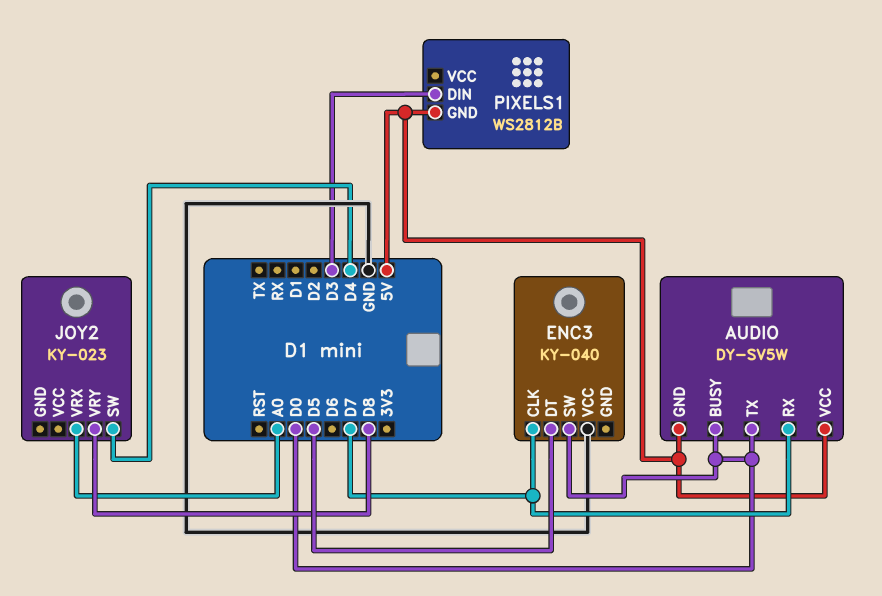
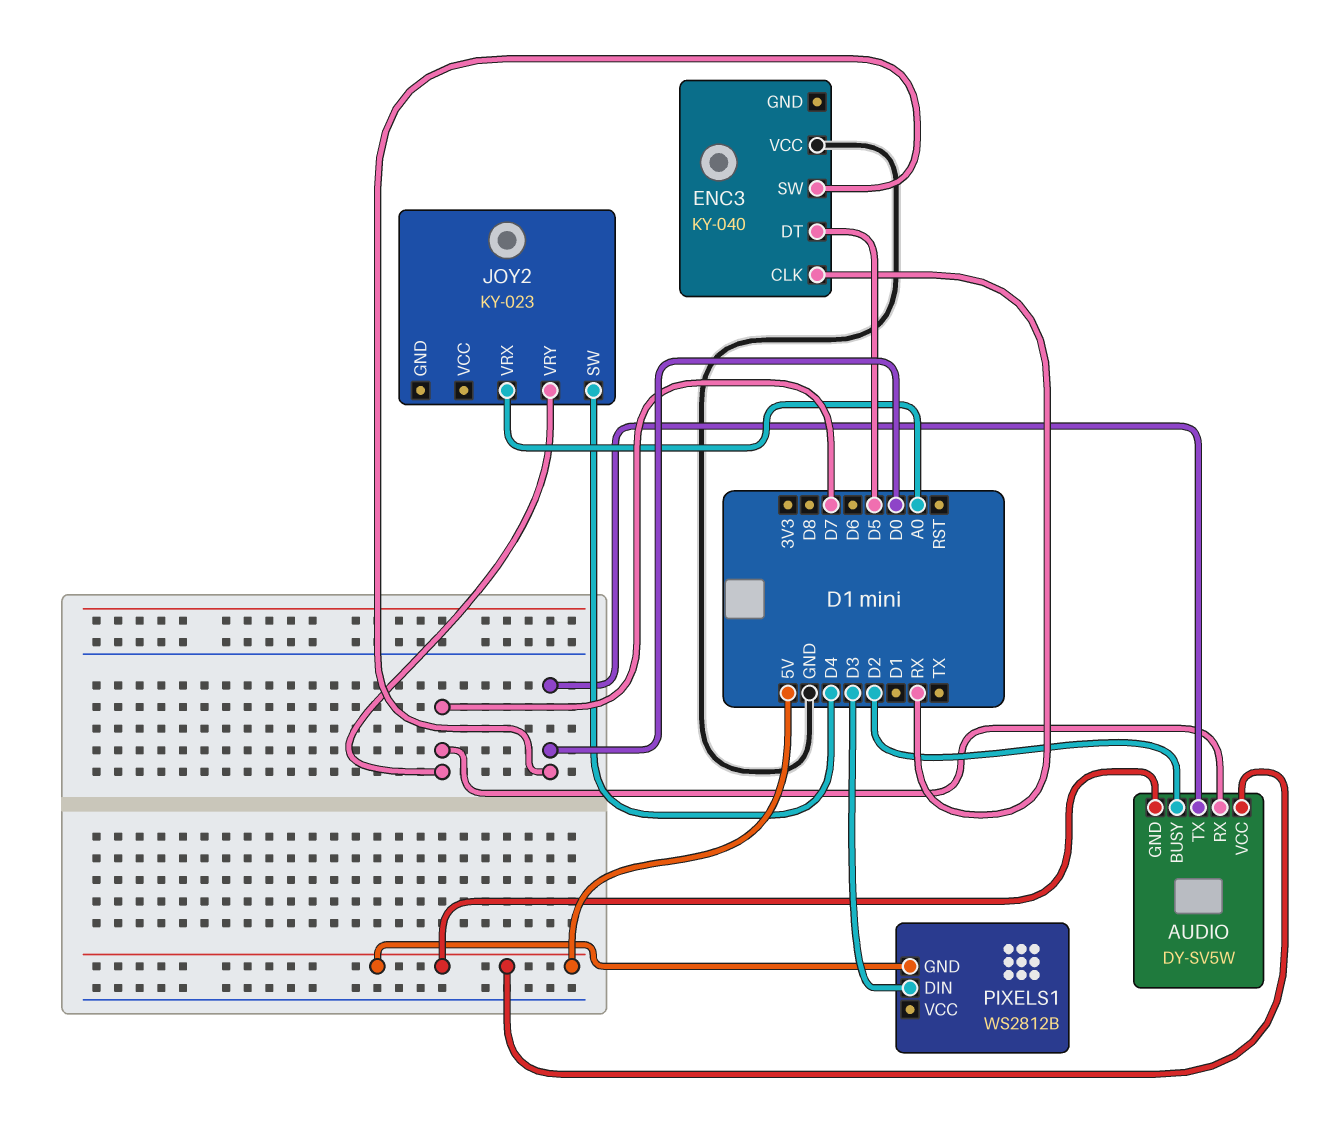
AUDIO pin BUSY: D0 -> D2
ENC3 pin CLK: D7 -> RX
JOY2 pin VRY: D8 -> D7

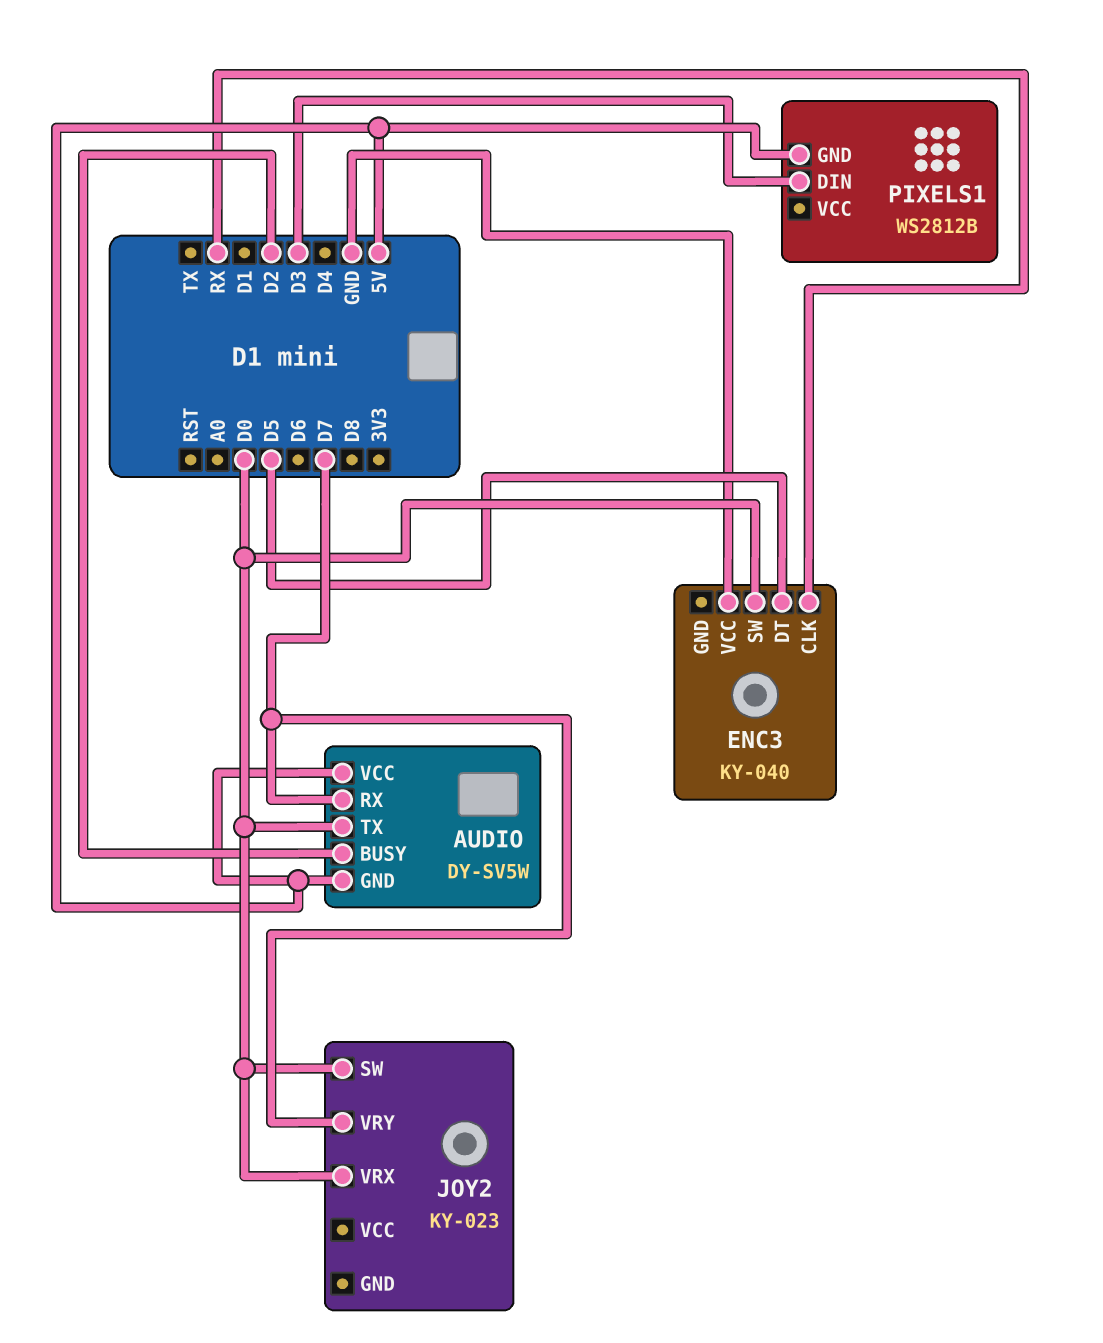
JOY2 pin SW: D4 -> D0
JOY2 pin VRX: A0 -> D0

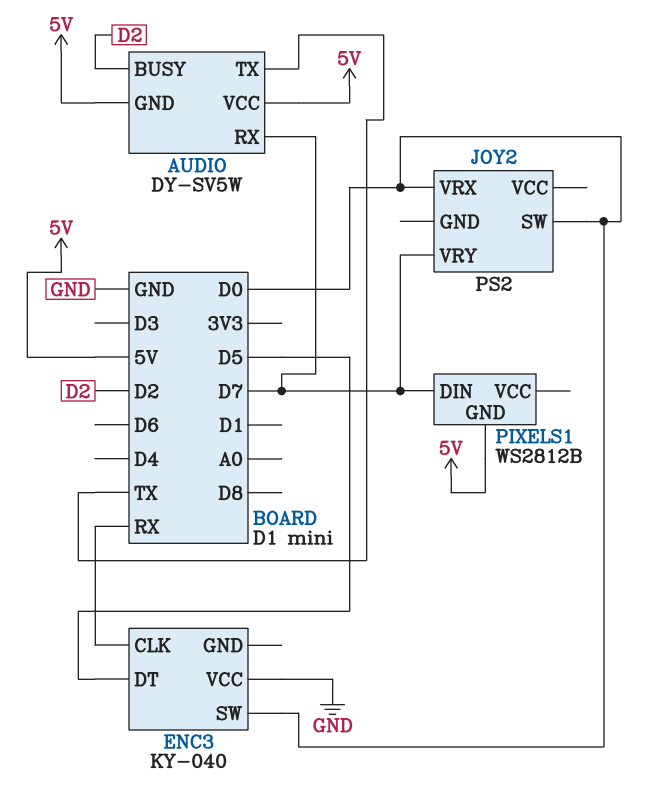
AUDIO pin TX: D0 -> TX
JOY2: KY-023 -> PS2
PIXELS1 pin DIN: D3 -> D7

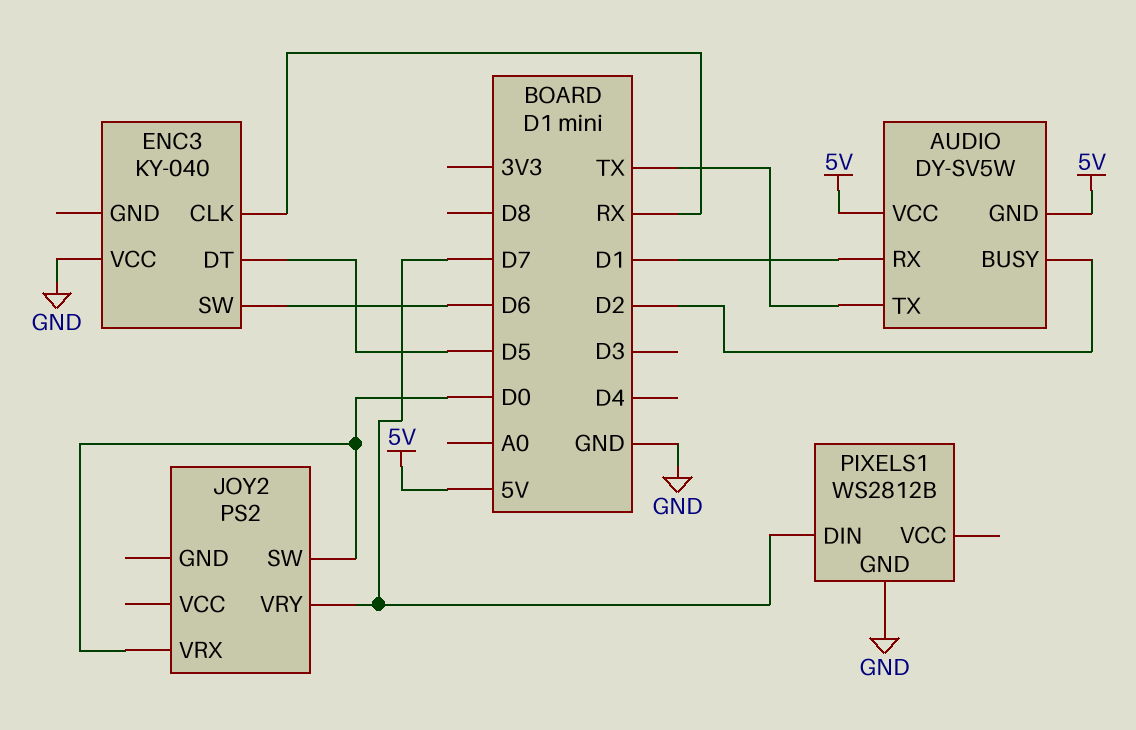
AUDIO pin RX: D7 -> D1
ENC3 pin SW: D0 -> D6
PIXELS1 pin GND: 5V -> GND

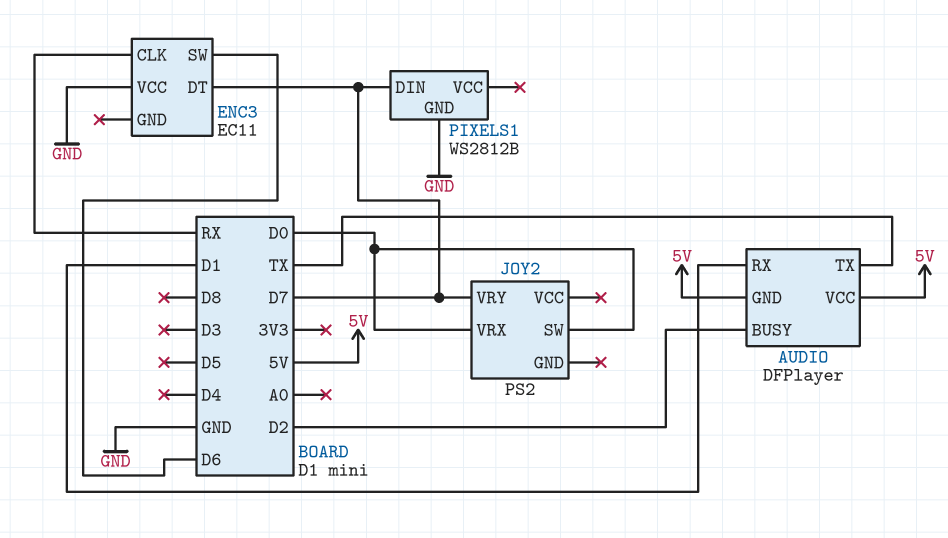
AUDIO: DY-SV5W -> DFPlayer
ENC3: KY-040 -> EC11
ENC3 pin DT: D5 -> D7

